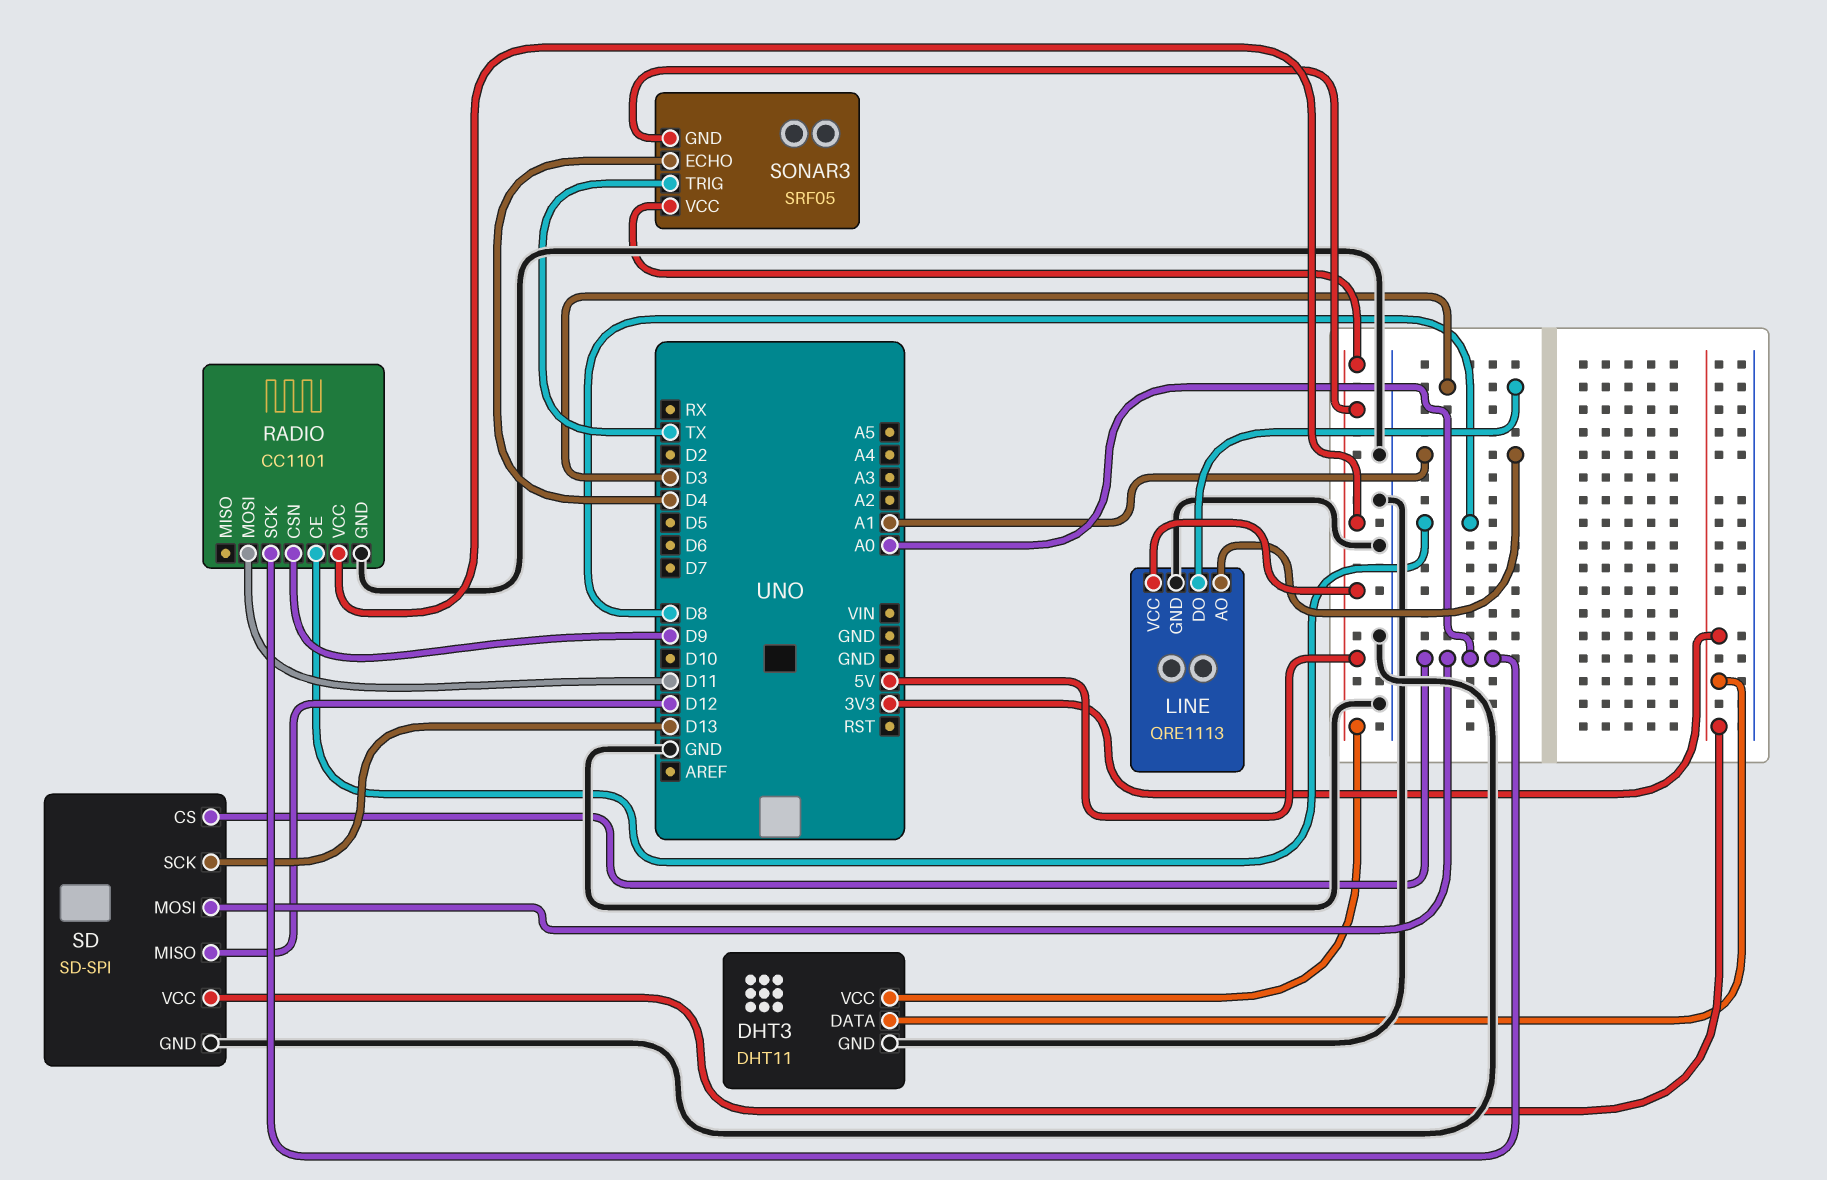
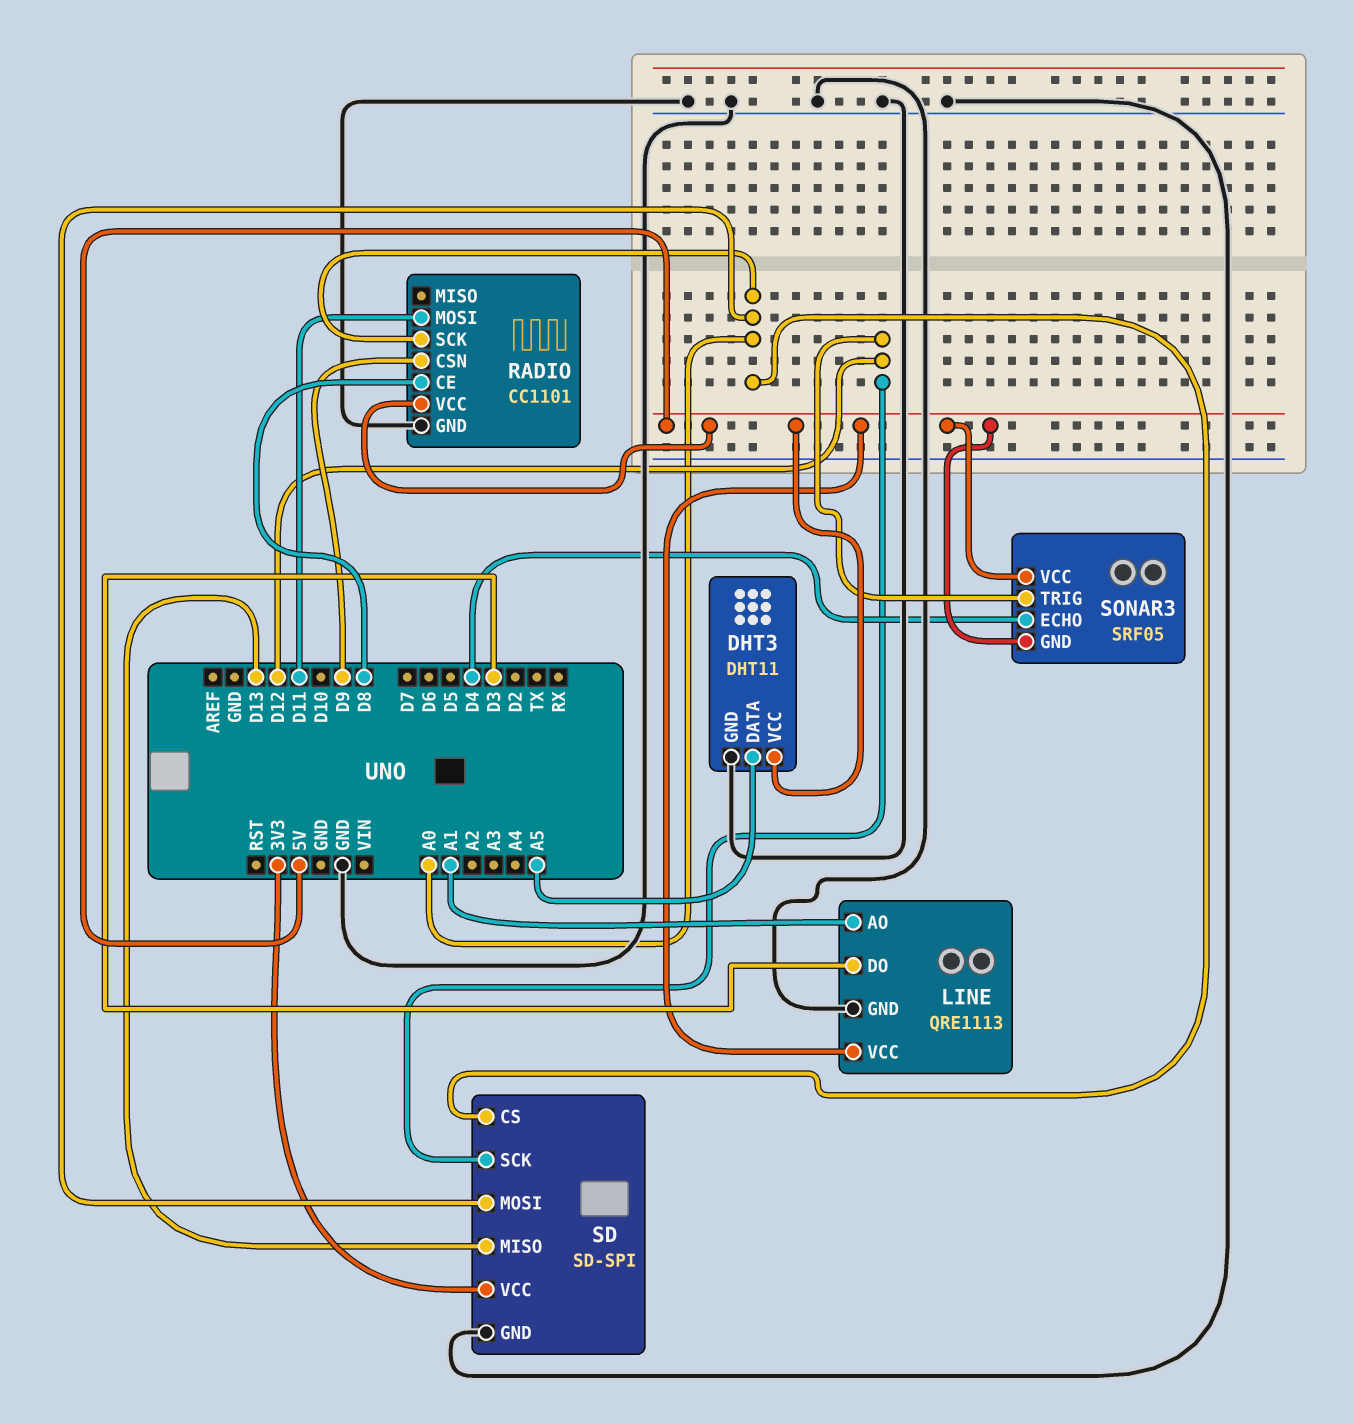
DHT3 pin DATA: 3V3 -> A5
SD pin MISO: D12 -> D13
SD pin SCK: D13 -> D12
SONAR3 pin TRIG: TX -> D12

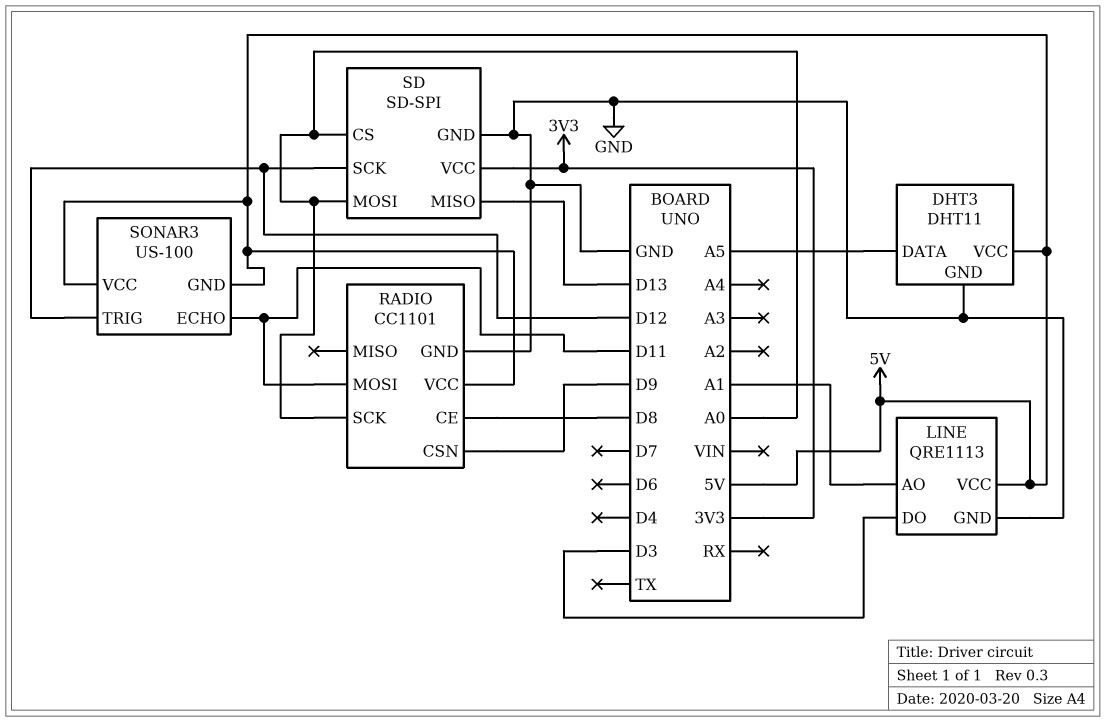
SONAR3: SRF05 -> US-100
SONAR3 pin ECHO: D4 -> D11

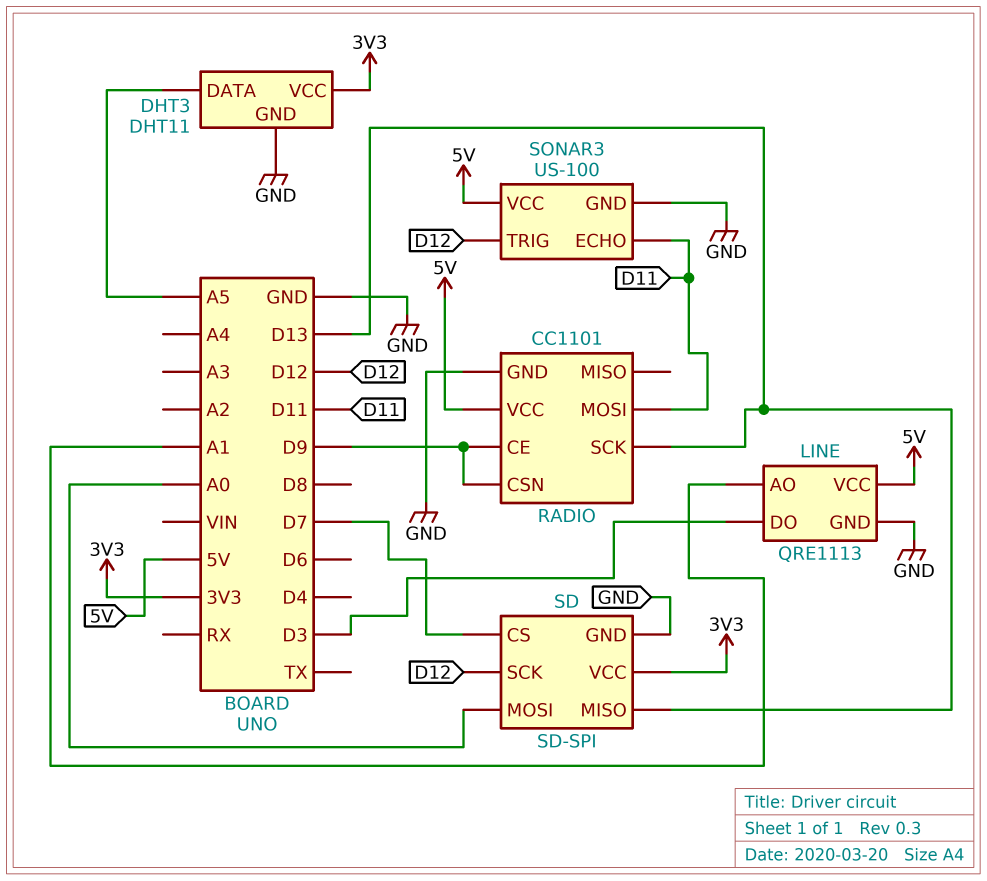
DHT3 pin VCC: 5V -> 3V3
RADIO pin CE: D8 -> D9
RADIO pin SCK: A0 -> D13
SD pin CS: A0 -> D7
SONAR3 pin GND: 5V -> GND

